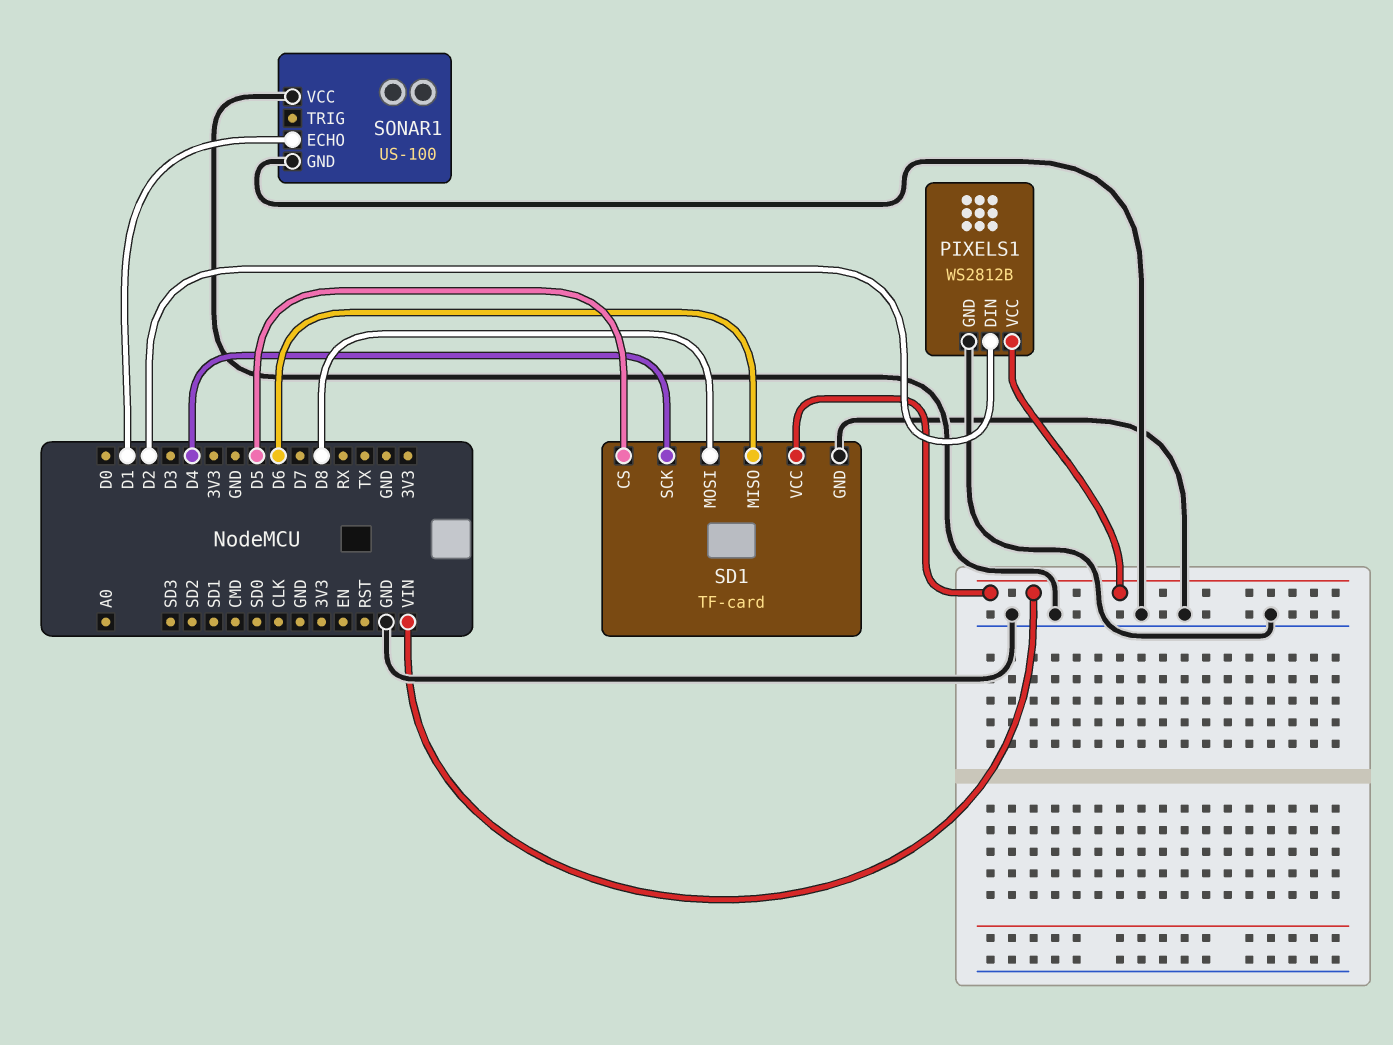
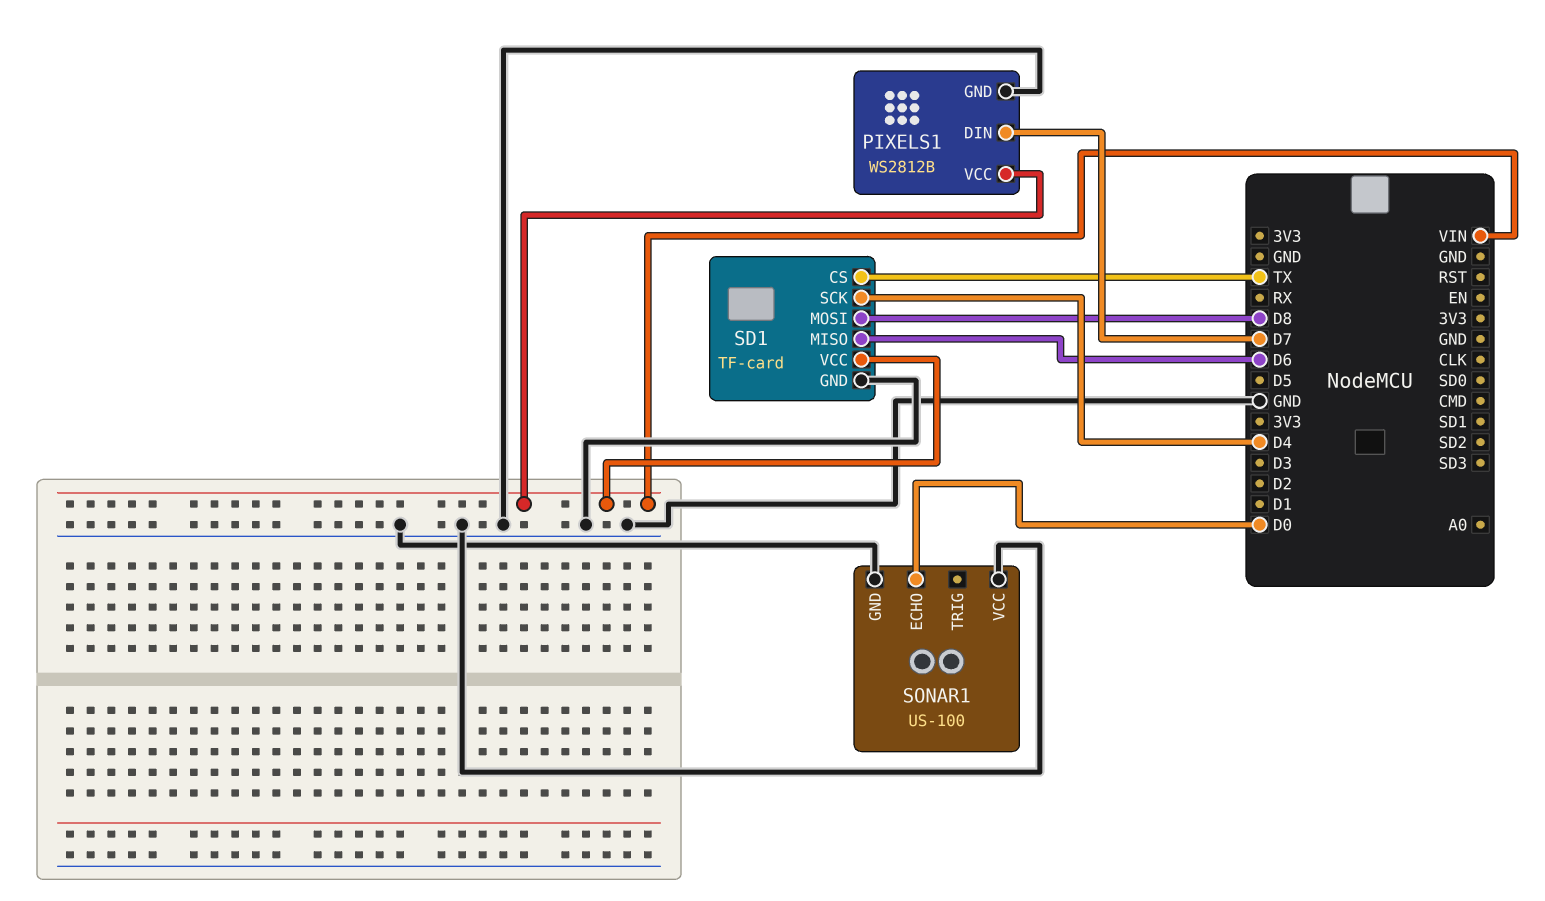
PIXELS1 pin DIN: D2 -> D7
SD1 pin CS: D5 -> TX
SONAR1 pin ECHO: D1 -> D0

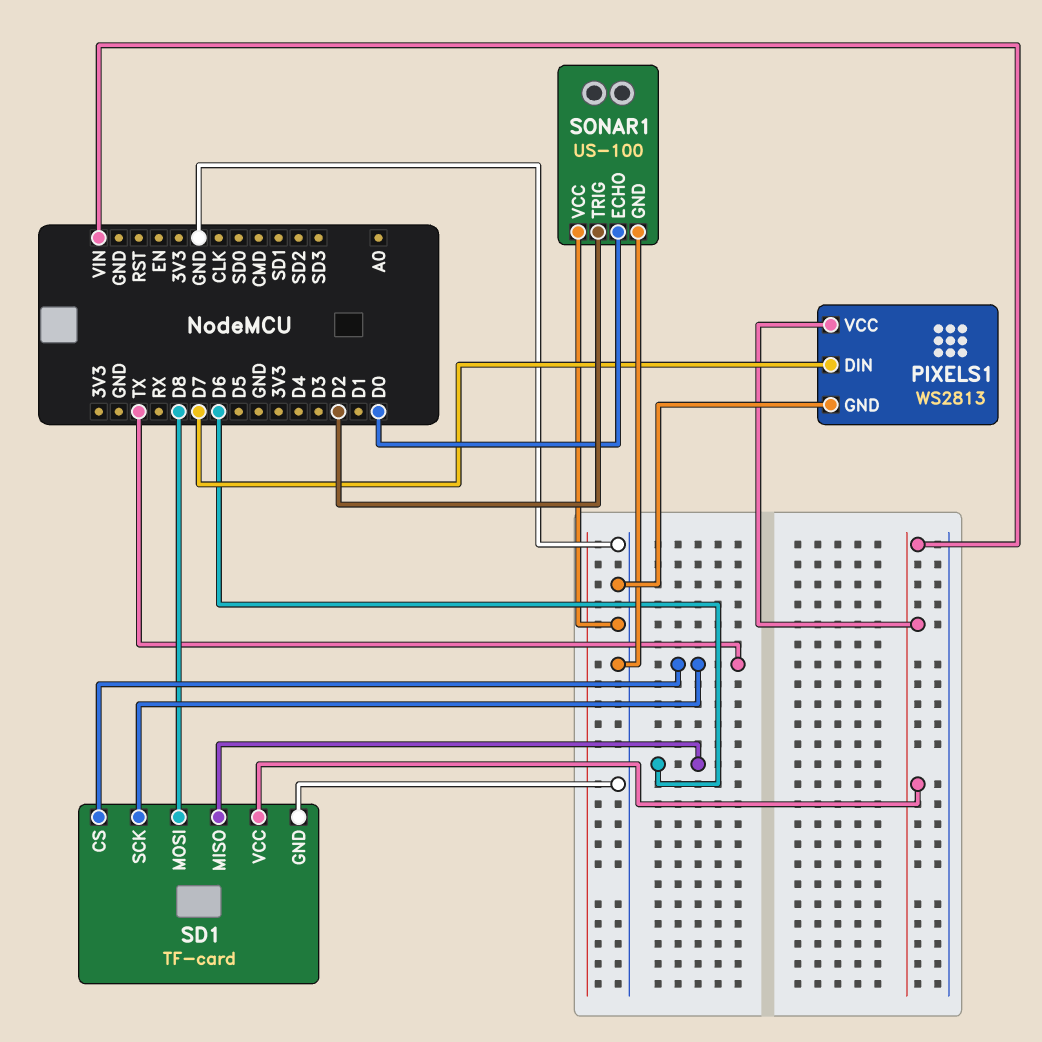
PIXELS1: WS2812B -> WS2813
SD1 pin SCK: D4 -> TX
SONAR1 pin TRIG: none -> D2

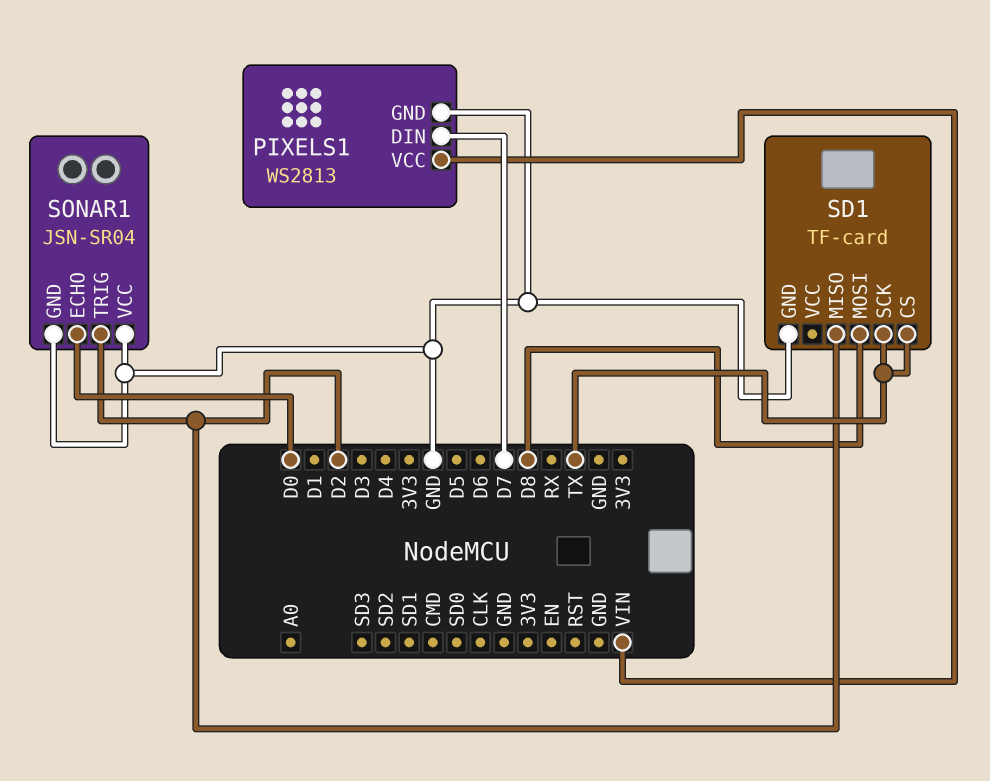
SD1 pin MISO: D6 -> D2
SD1 pin VCC: VIN -> none
SONAR1: US-100 -> JSN-SR04

